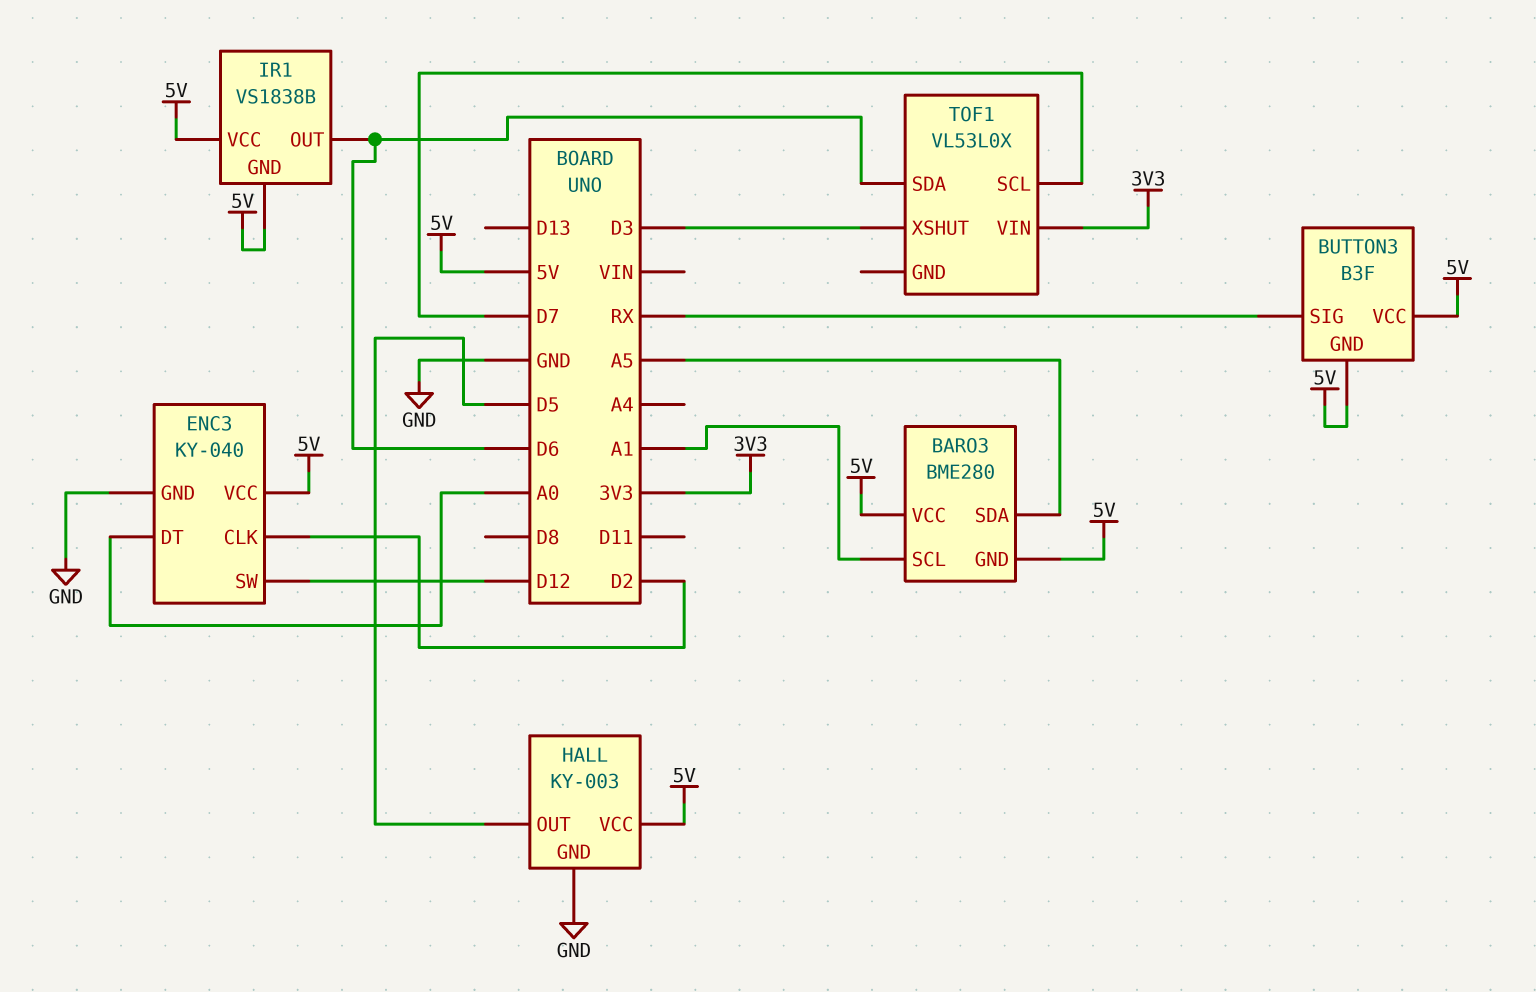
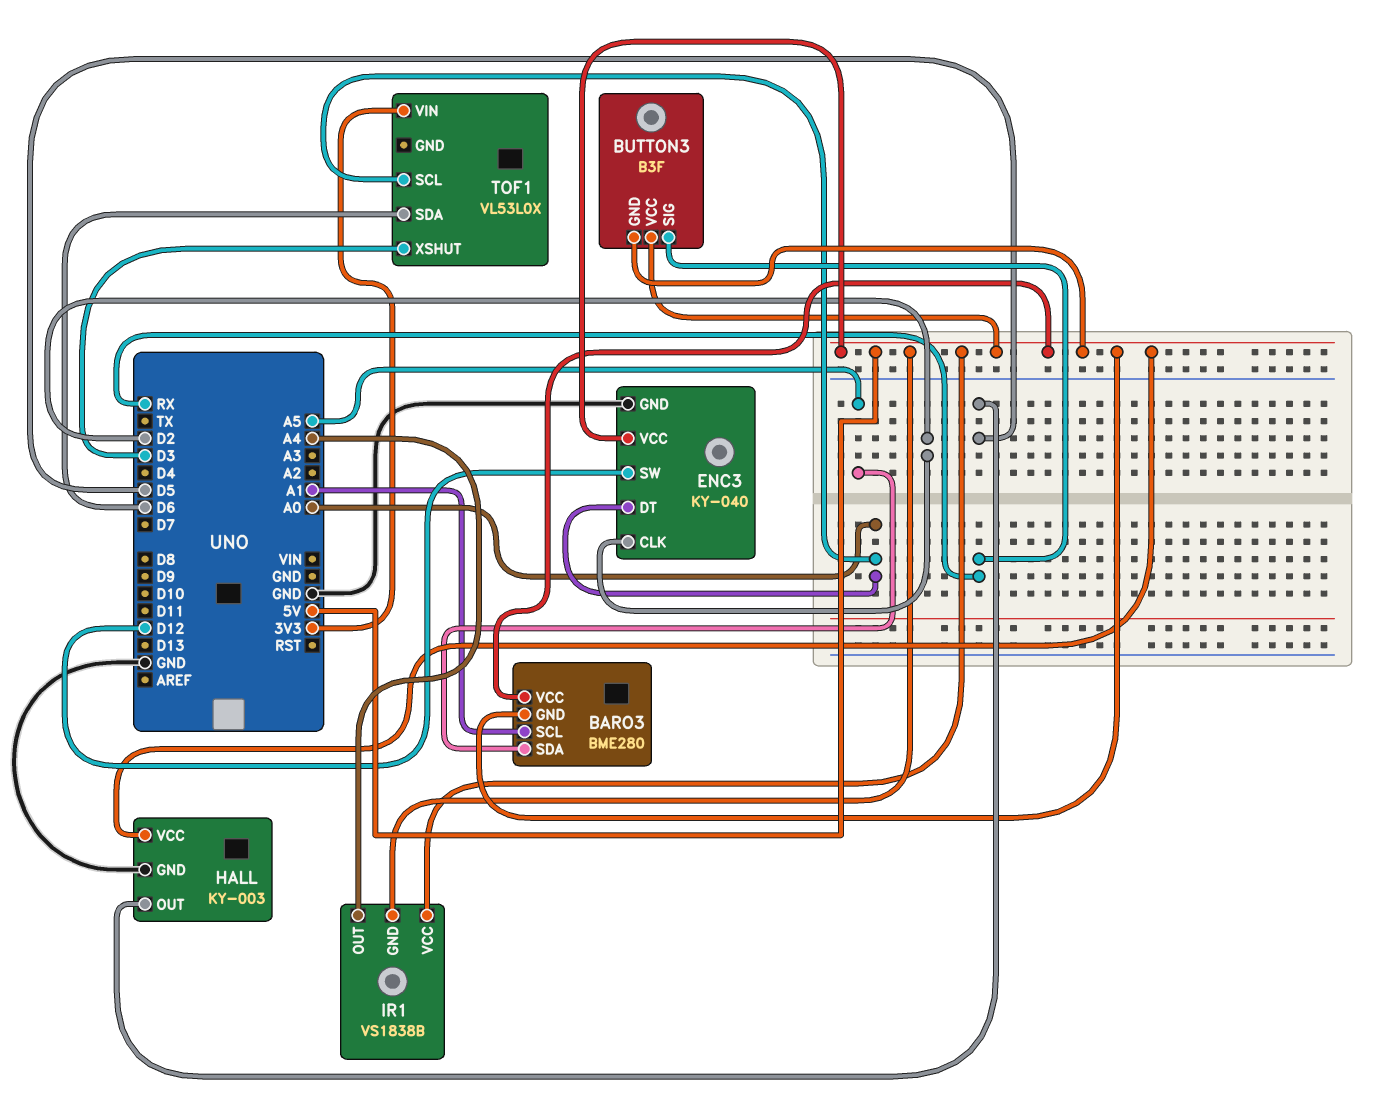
IR1 pin OUT: D6 -> A4
TOF1 pin SCL: D7 -> A0

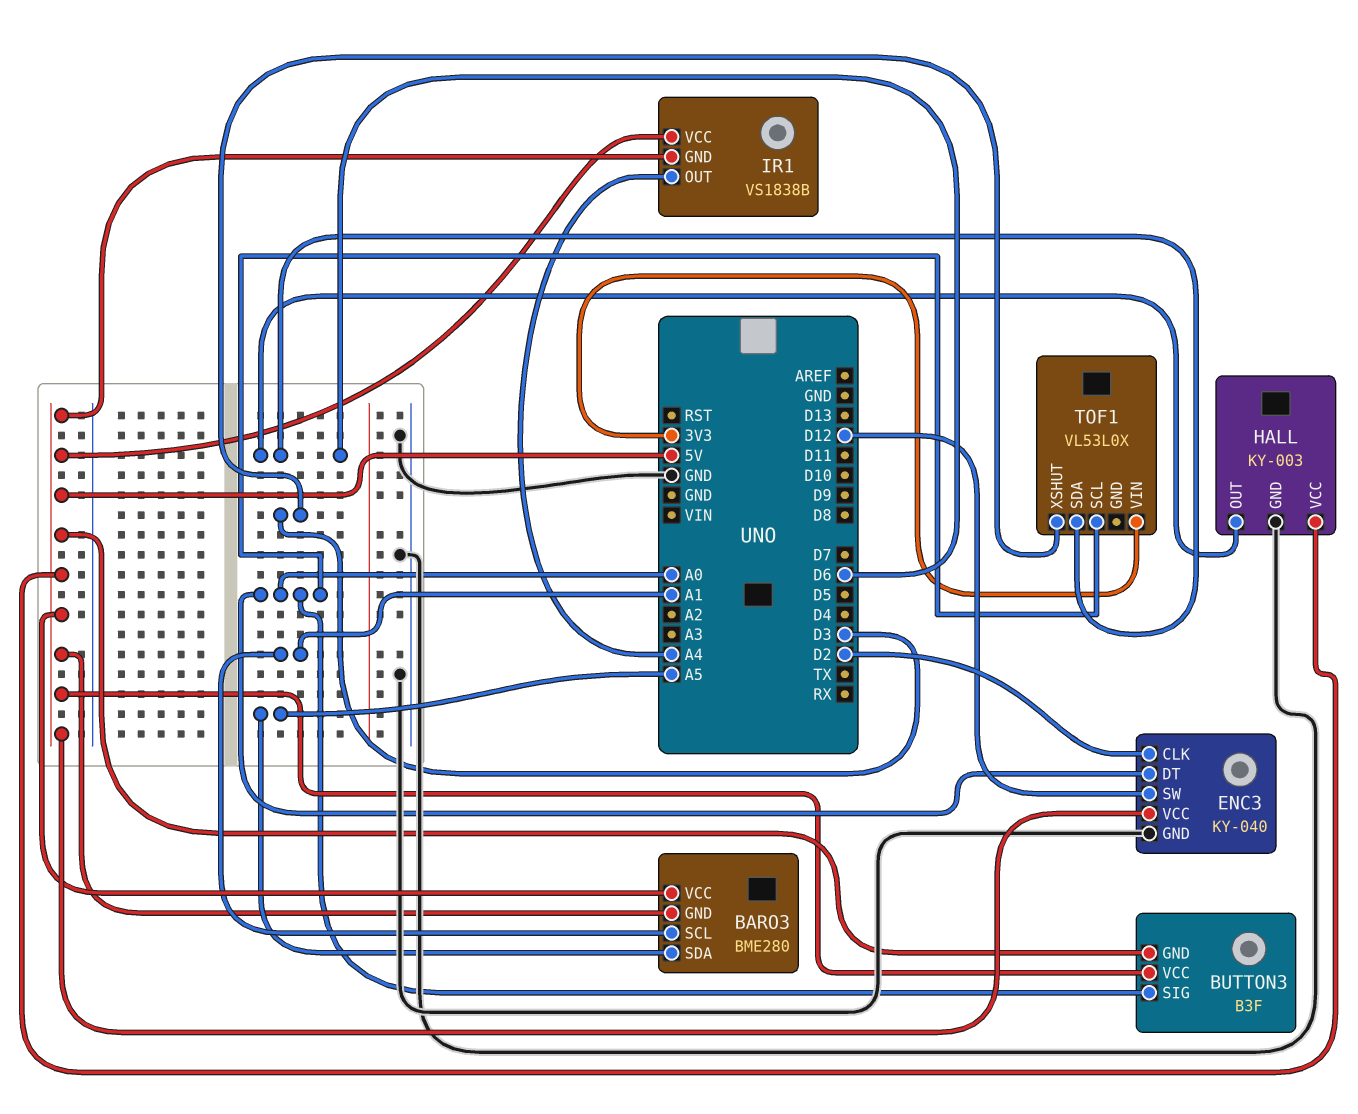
BUTTON3 pin SIG: RX -> A0
HALL pin OUT: D5 -> D6

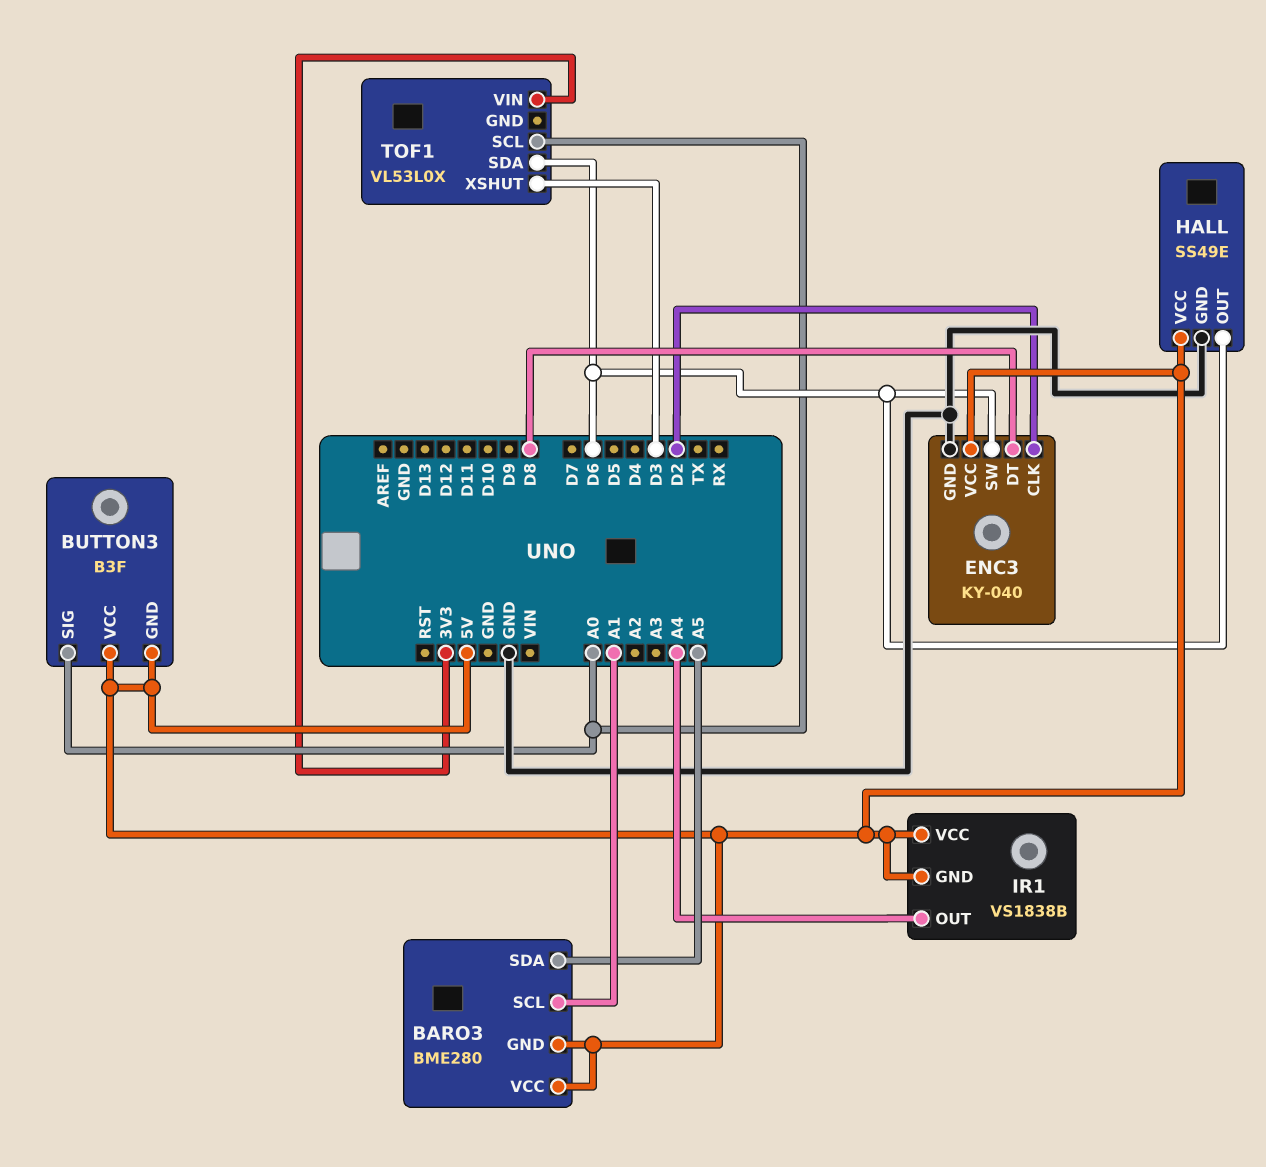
ENC3 pin DT: A0 -> D8
ENC3 pin SW: D12 -> D6
HALL: KY-003 -> SS49E

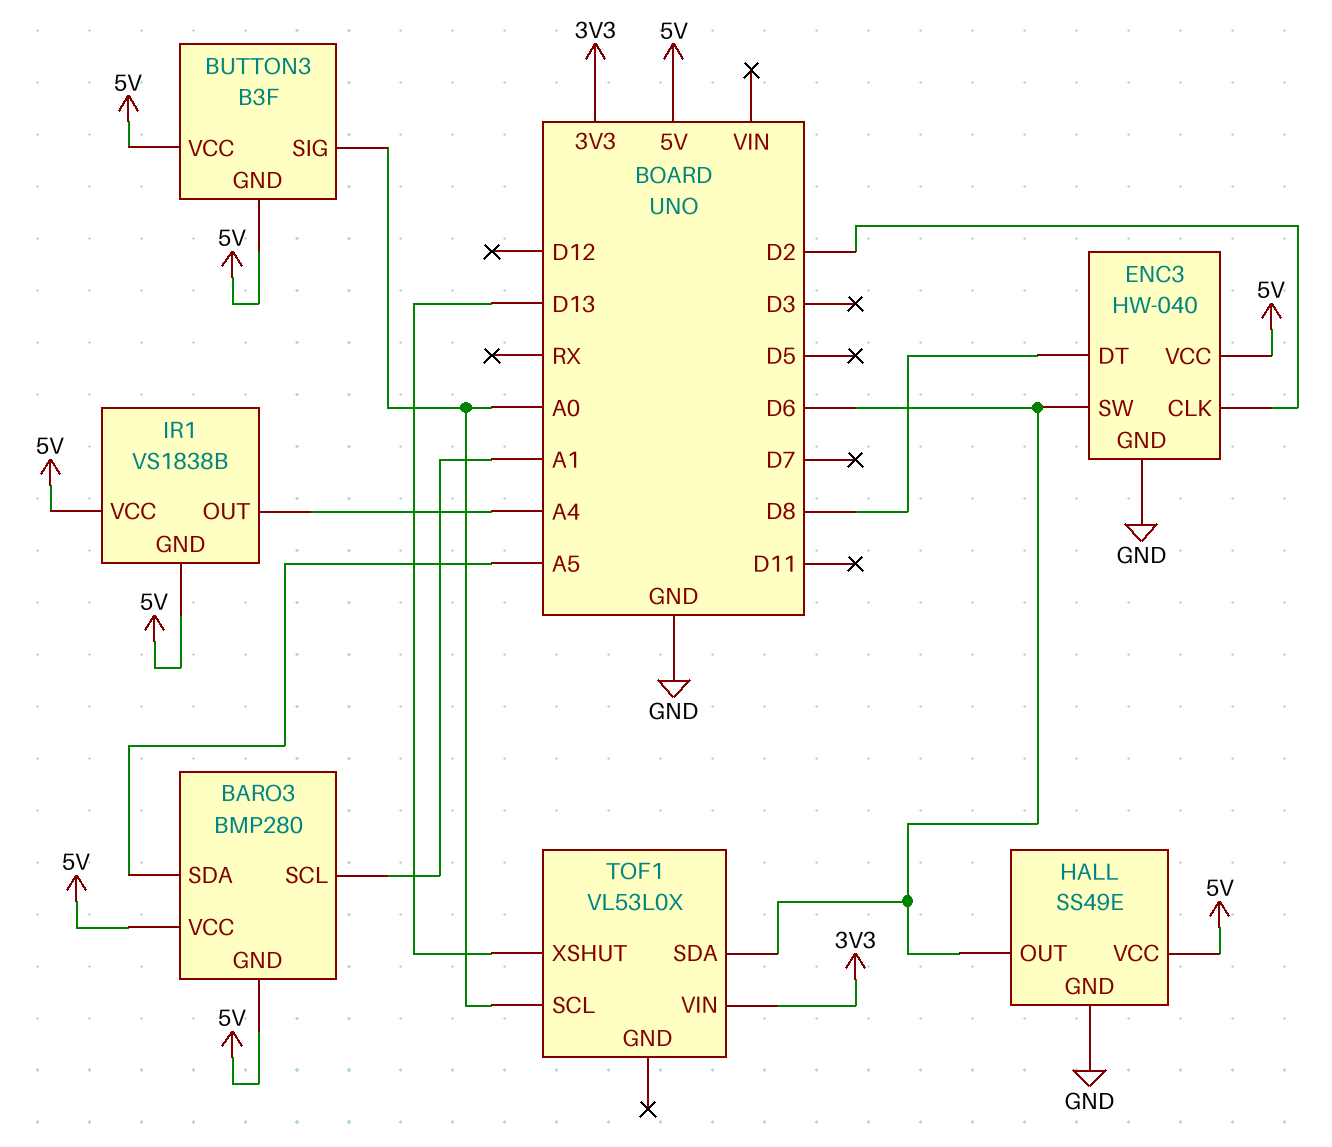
BARO3: BME280 -> BMP280
ENC3: KY-040 -> HW-040
TOF1 pin XSHUT: D3 -> D13

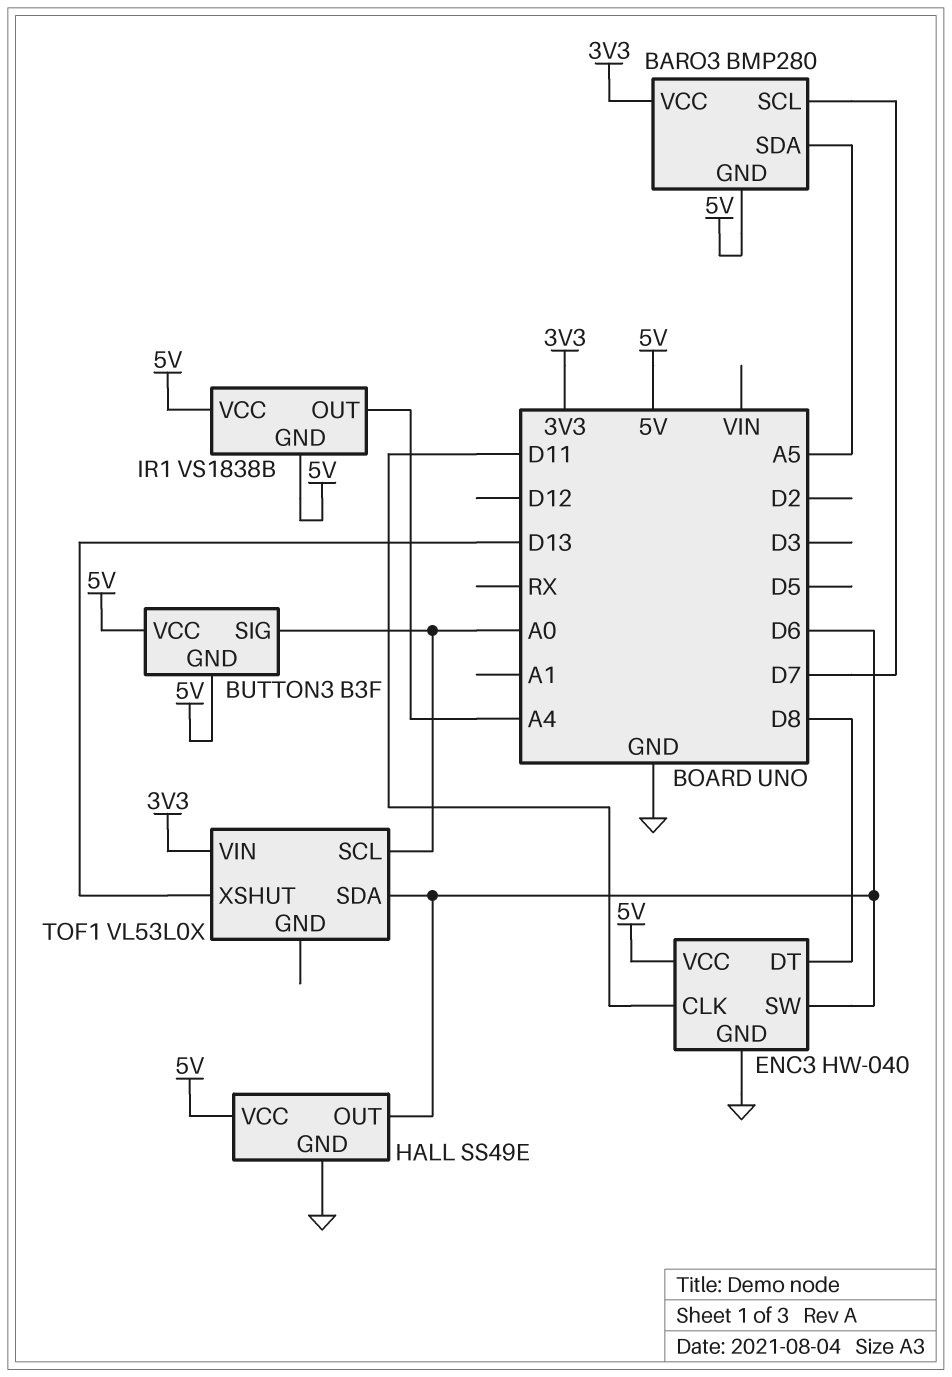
BARO3 pin SCL: A1 -> D7
BARO3 pin VCC: 5V -> 3V3
ENC3 pin CLK: D2 -> D11

